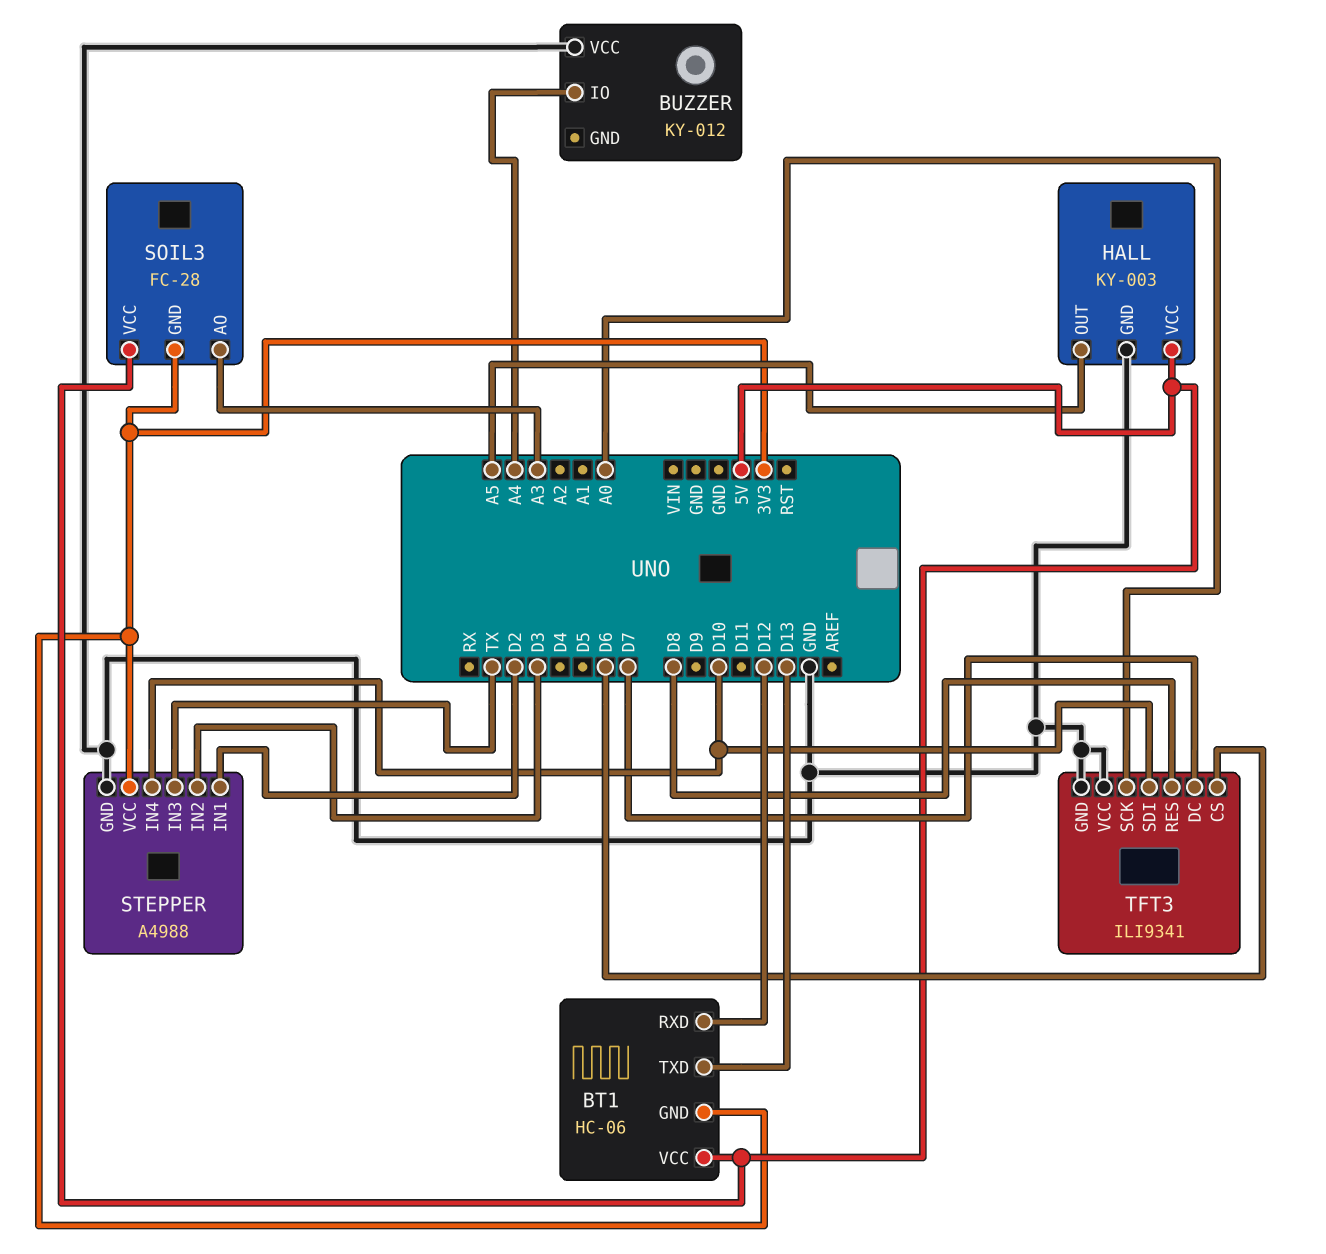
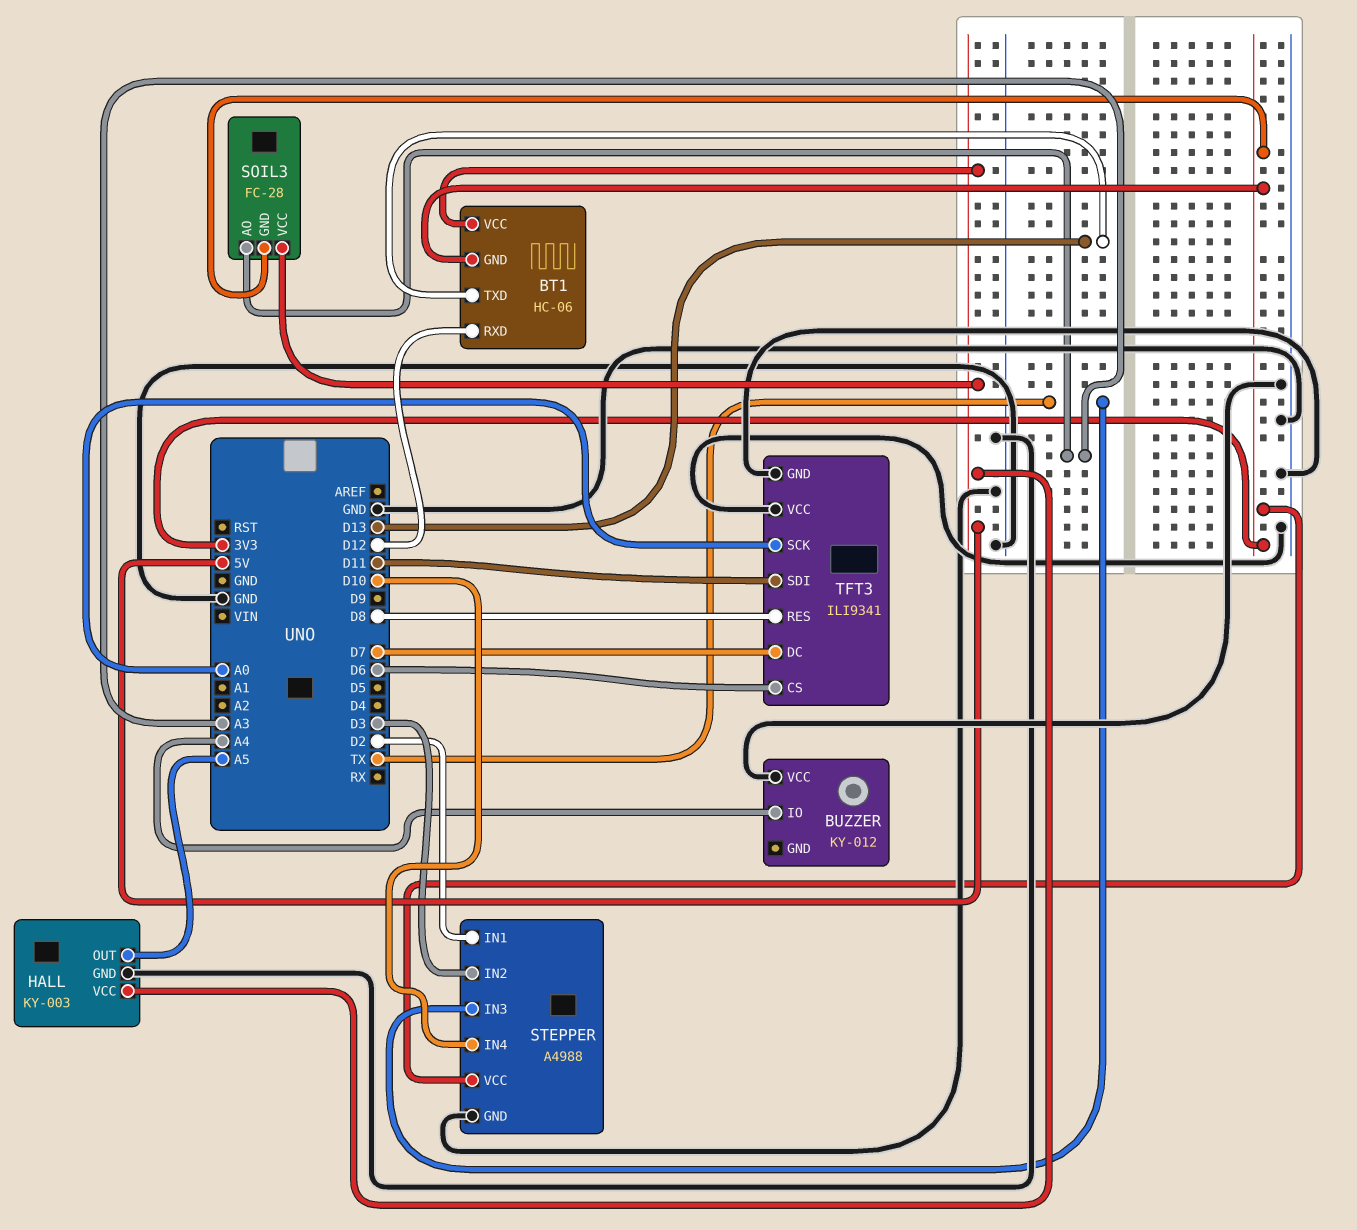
TFT3 pin SDI: D10 -> D11

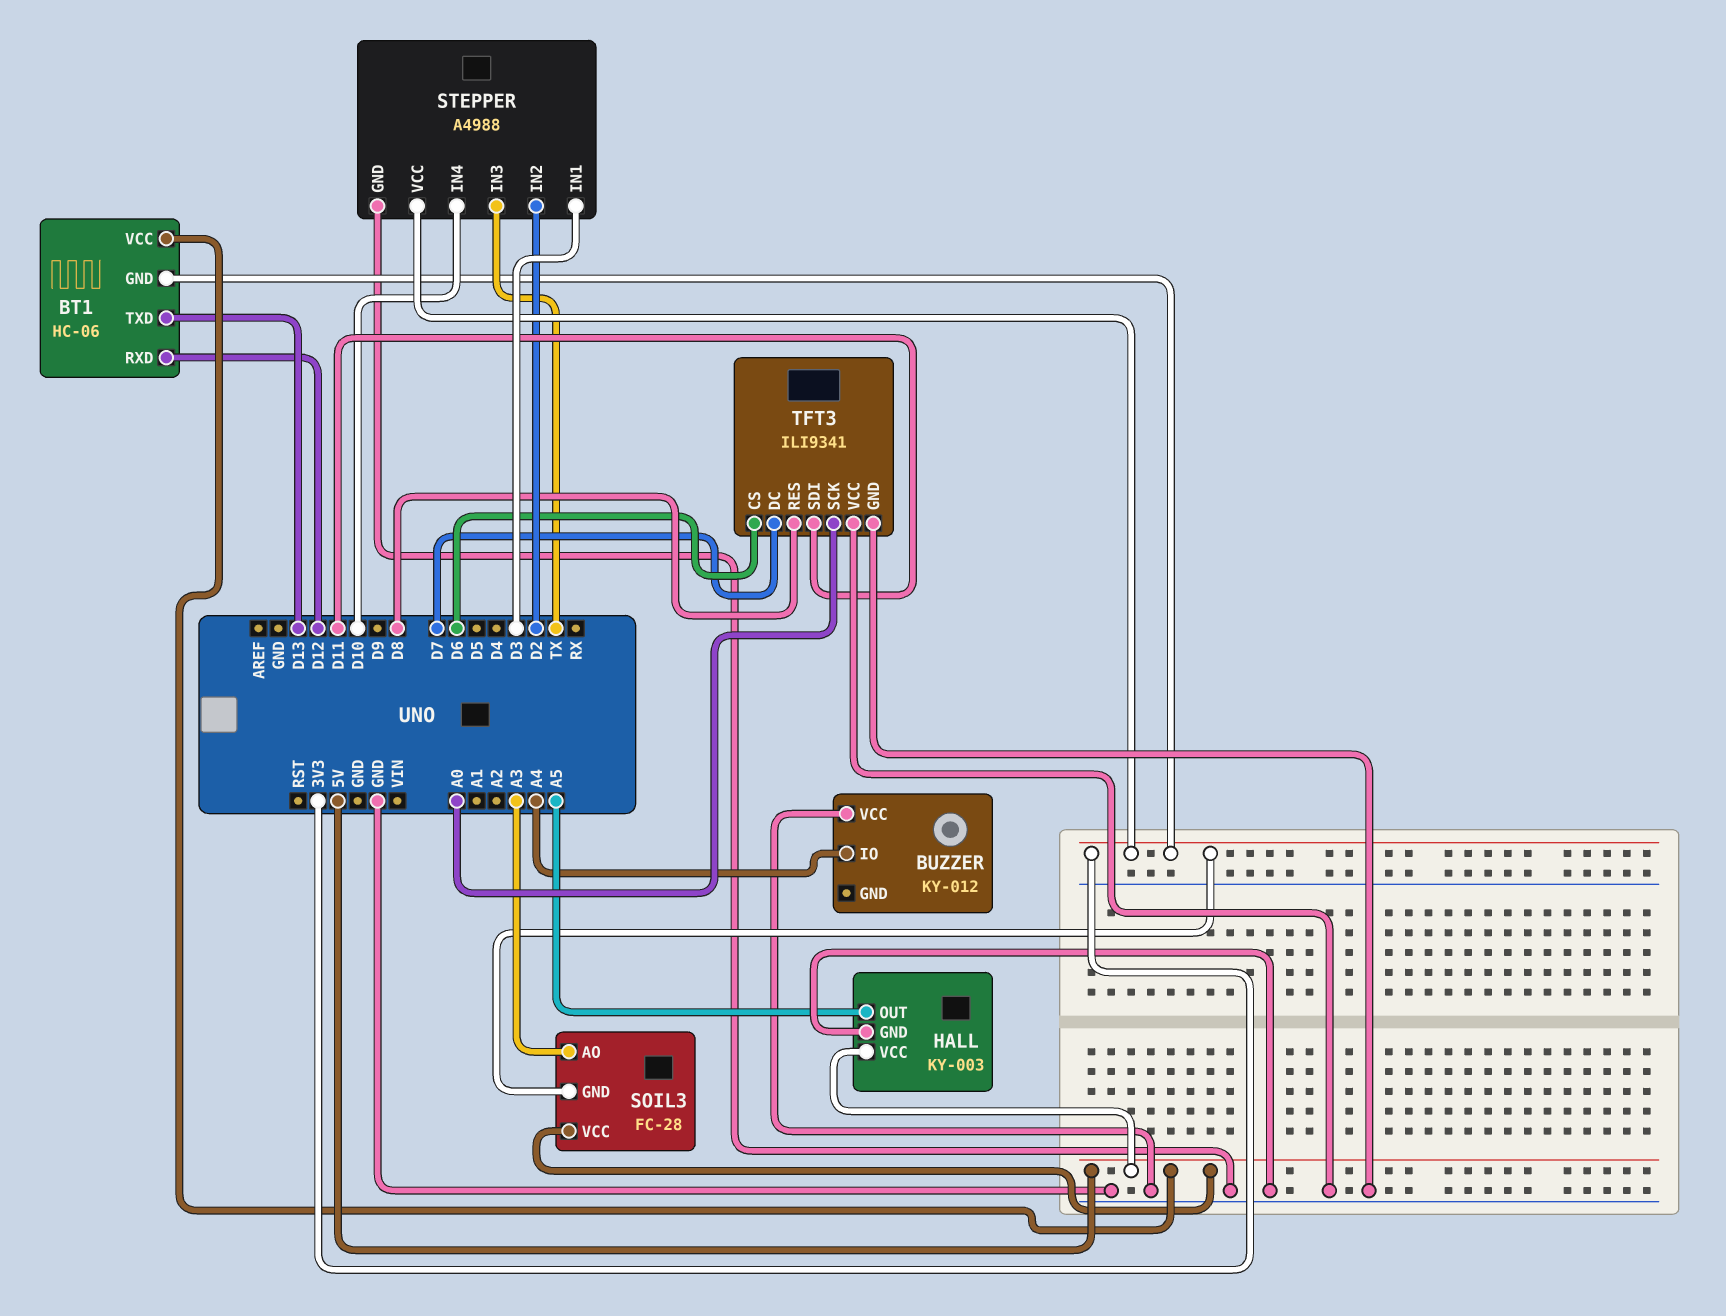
STEPPER pin IN1: D2 -> D3
STEPPER pin IN2: D3 -> D2

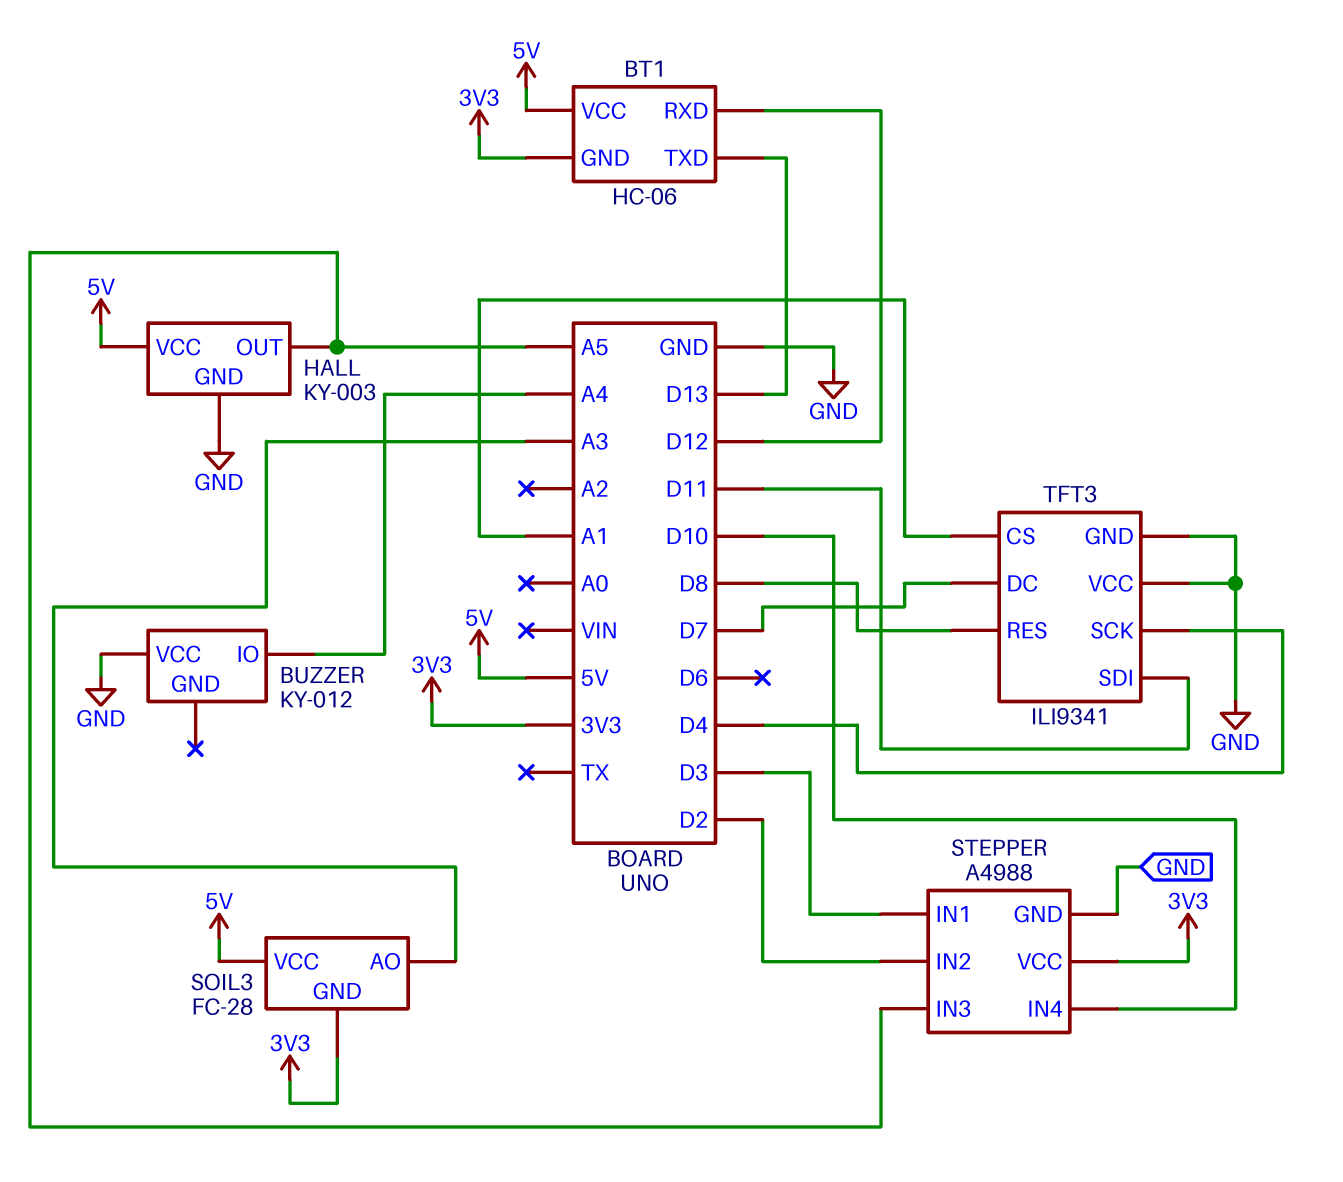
STEPPER pin IN3: TX -> A5
TFT3 pin CS: D6 -> A1
TFT3 pin SCK: A0 -> D4

